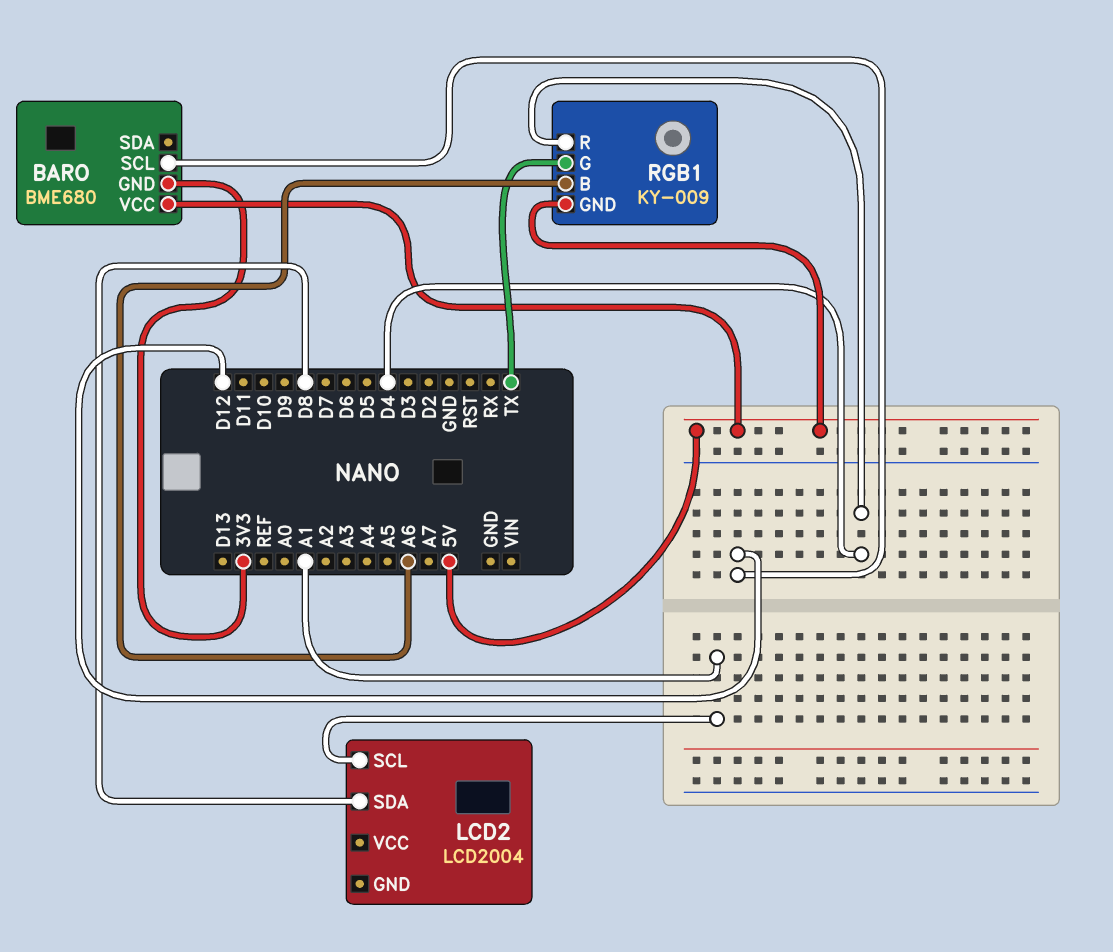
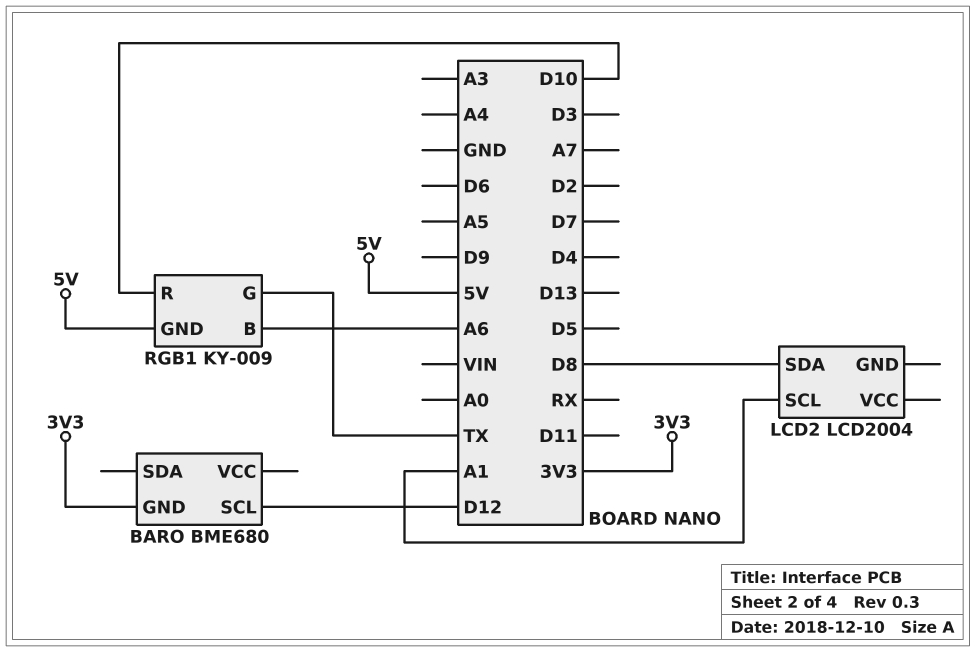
BARO pin VCC: 5V -> none
RGB1 pin R: D4 -> D10

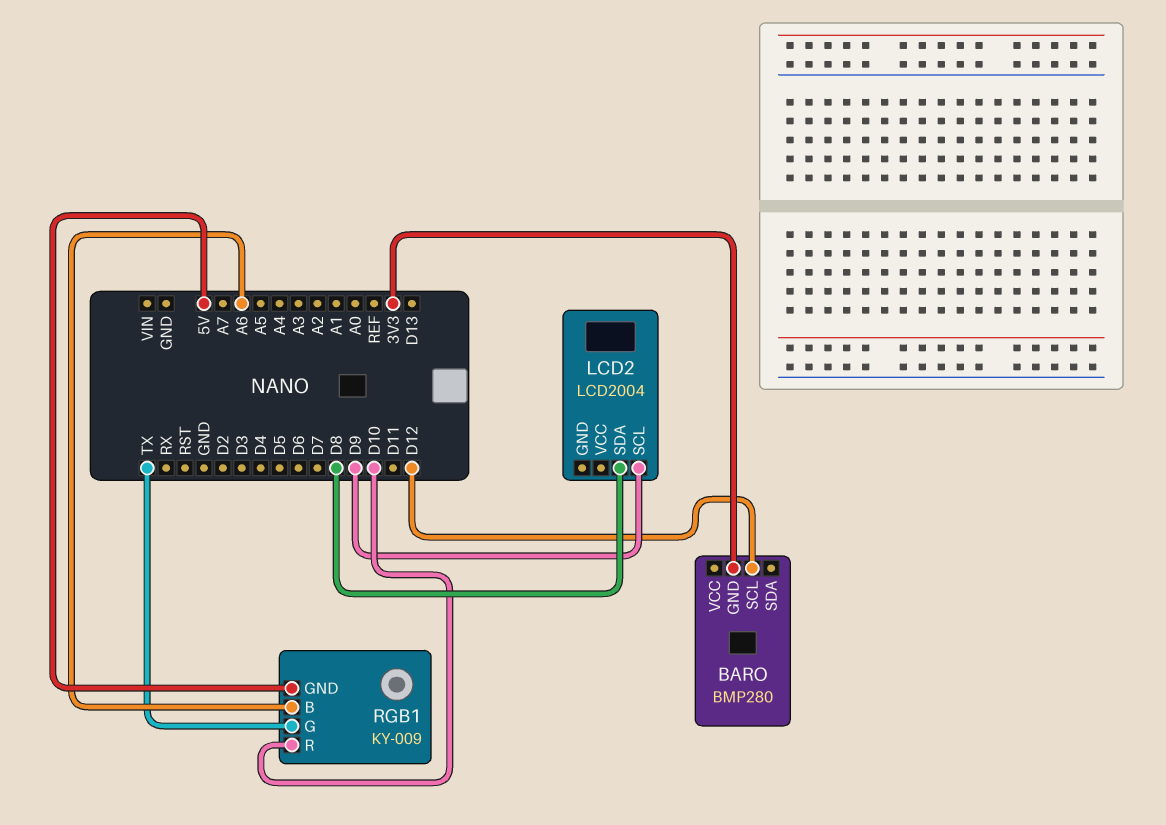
BARO: BME680 -> BMP280
LCD2 pin SCL: A1 -> D9

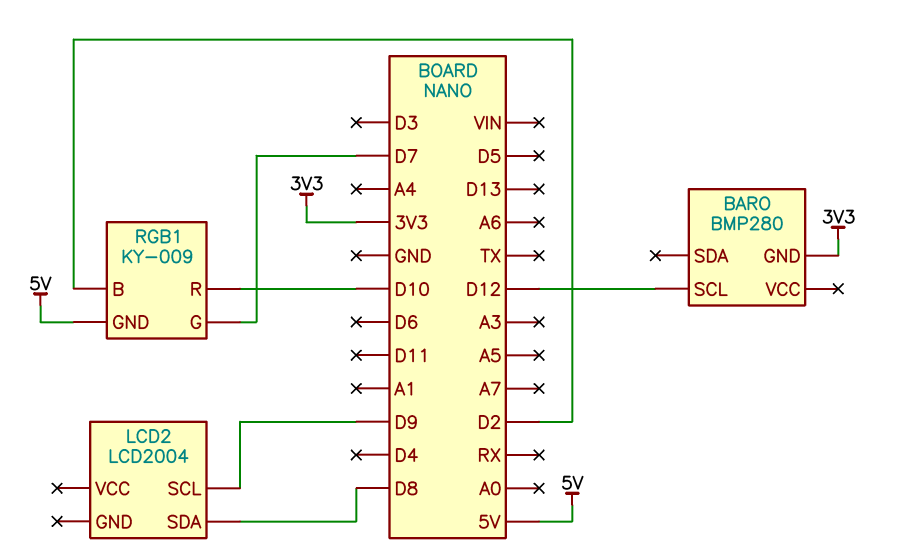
RGB1 pin B: A6 -> D2
RGB1 pin G: TX -> D7

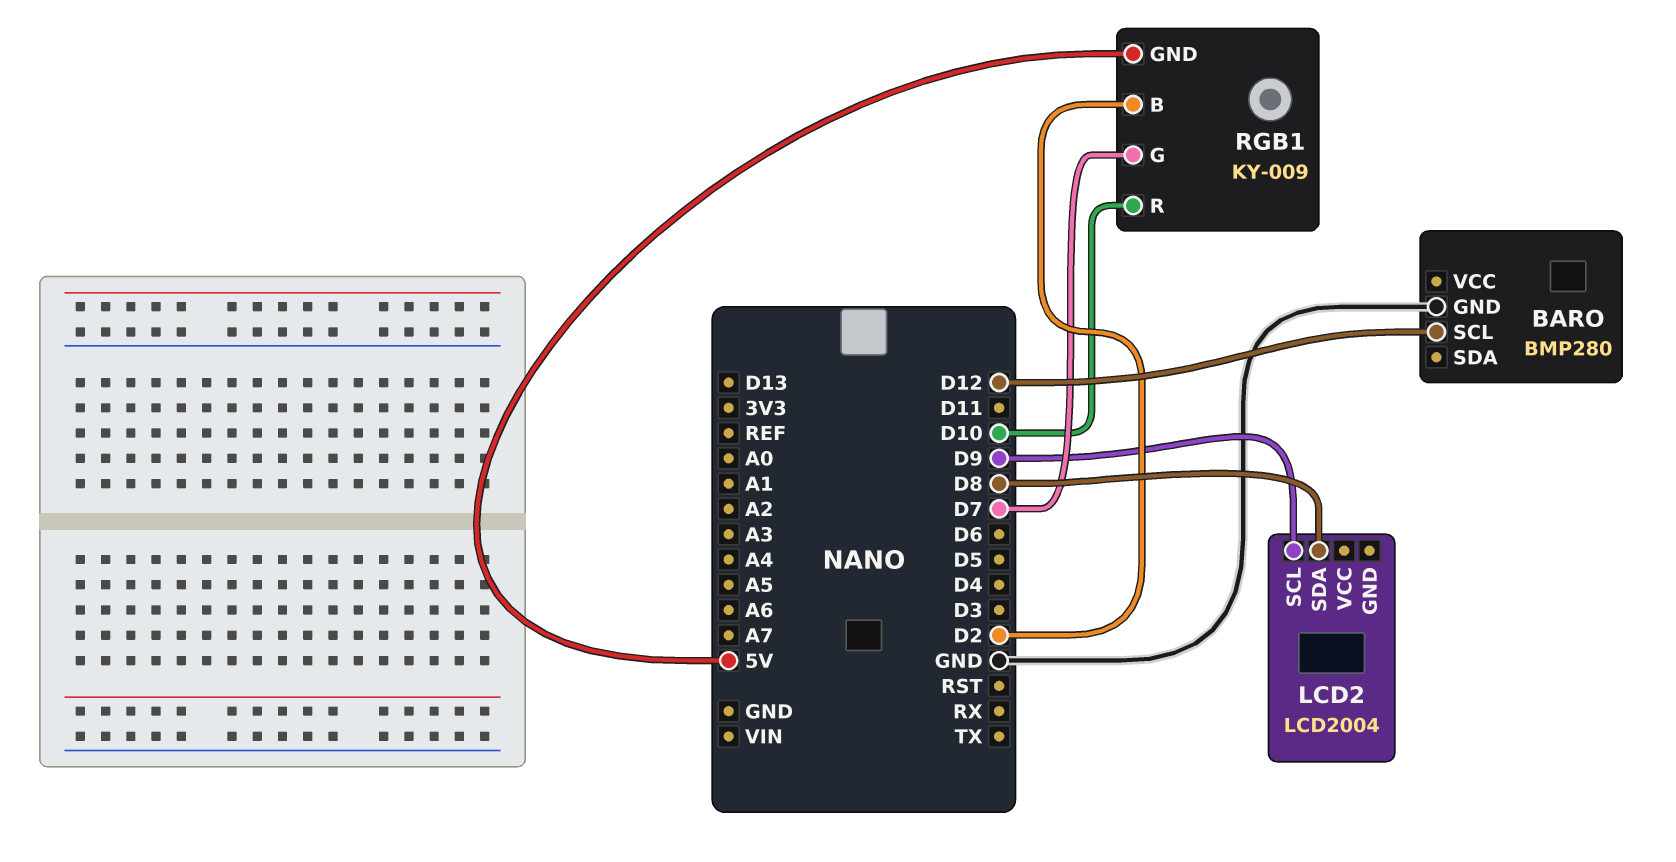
BARO pin GND: 3V3 -> GND

